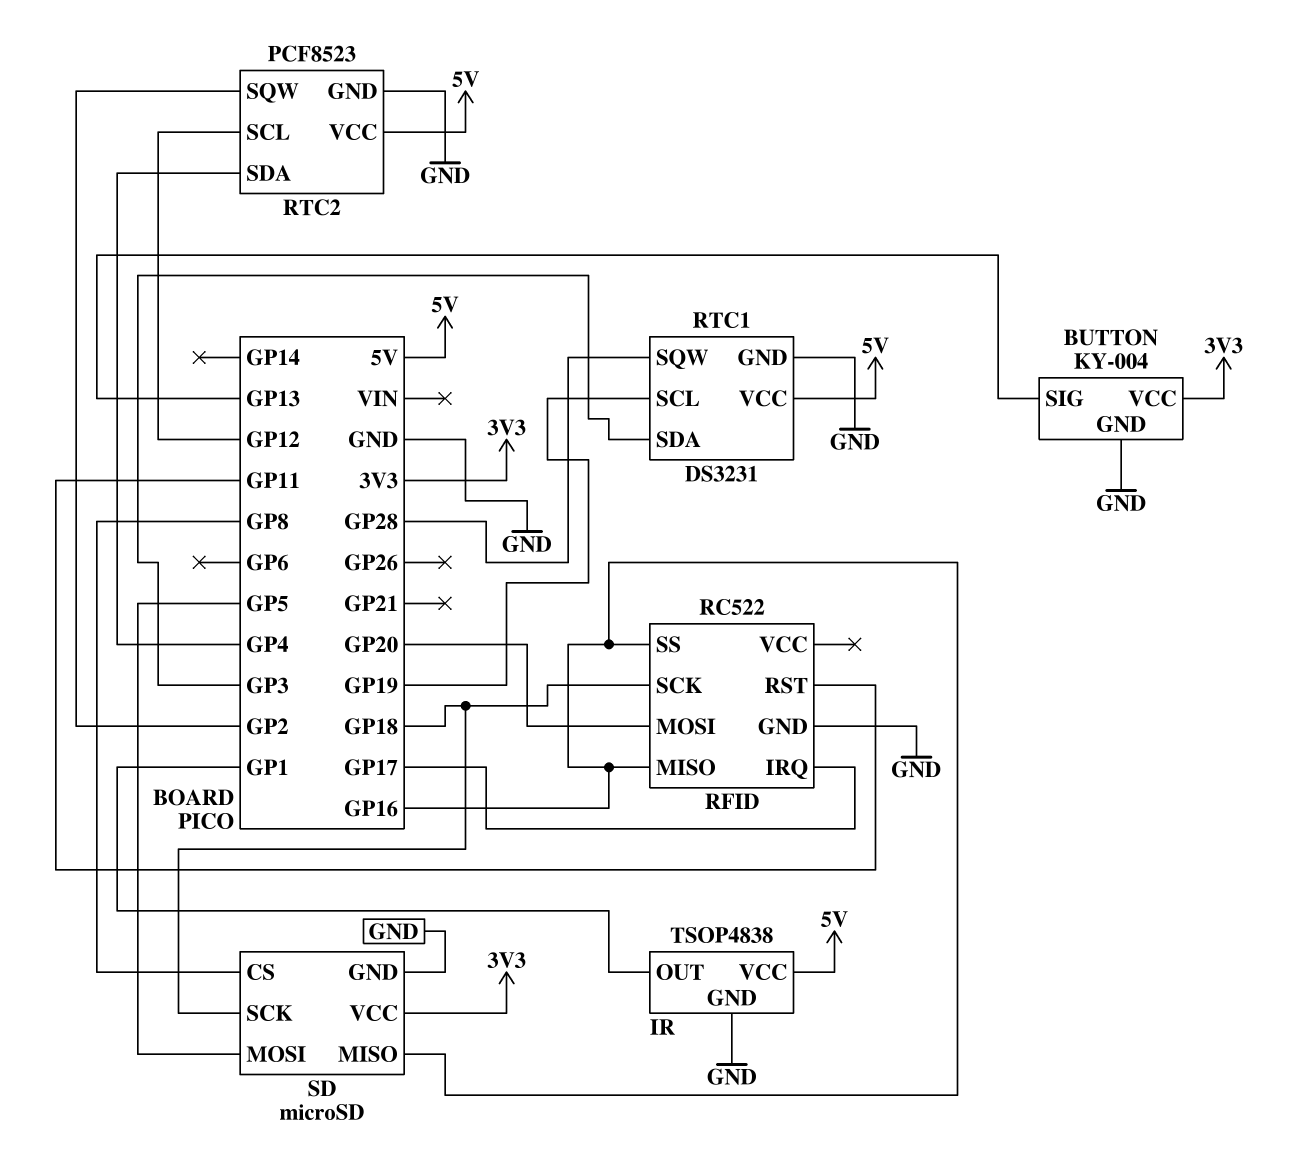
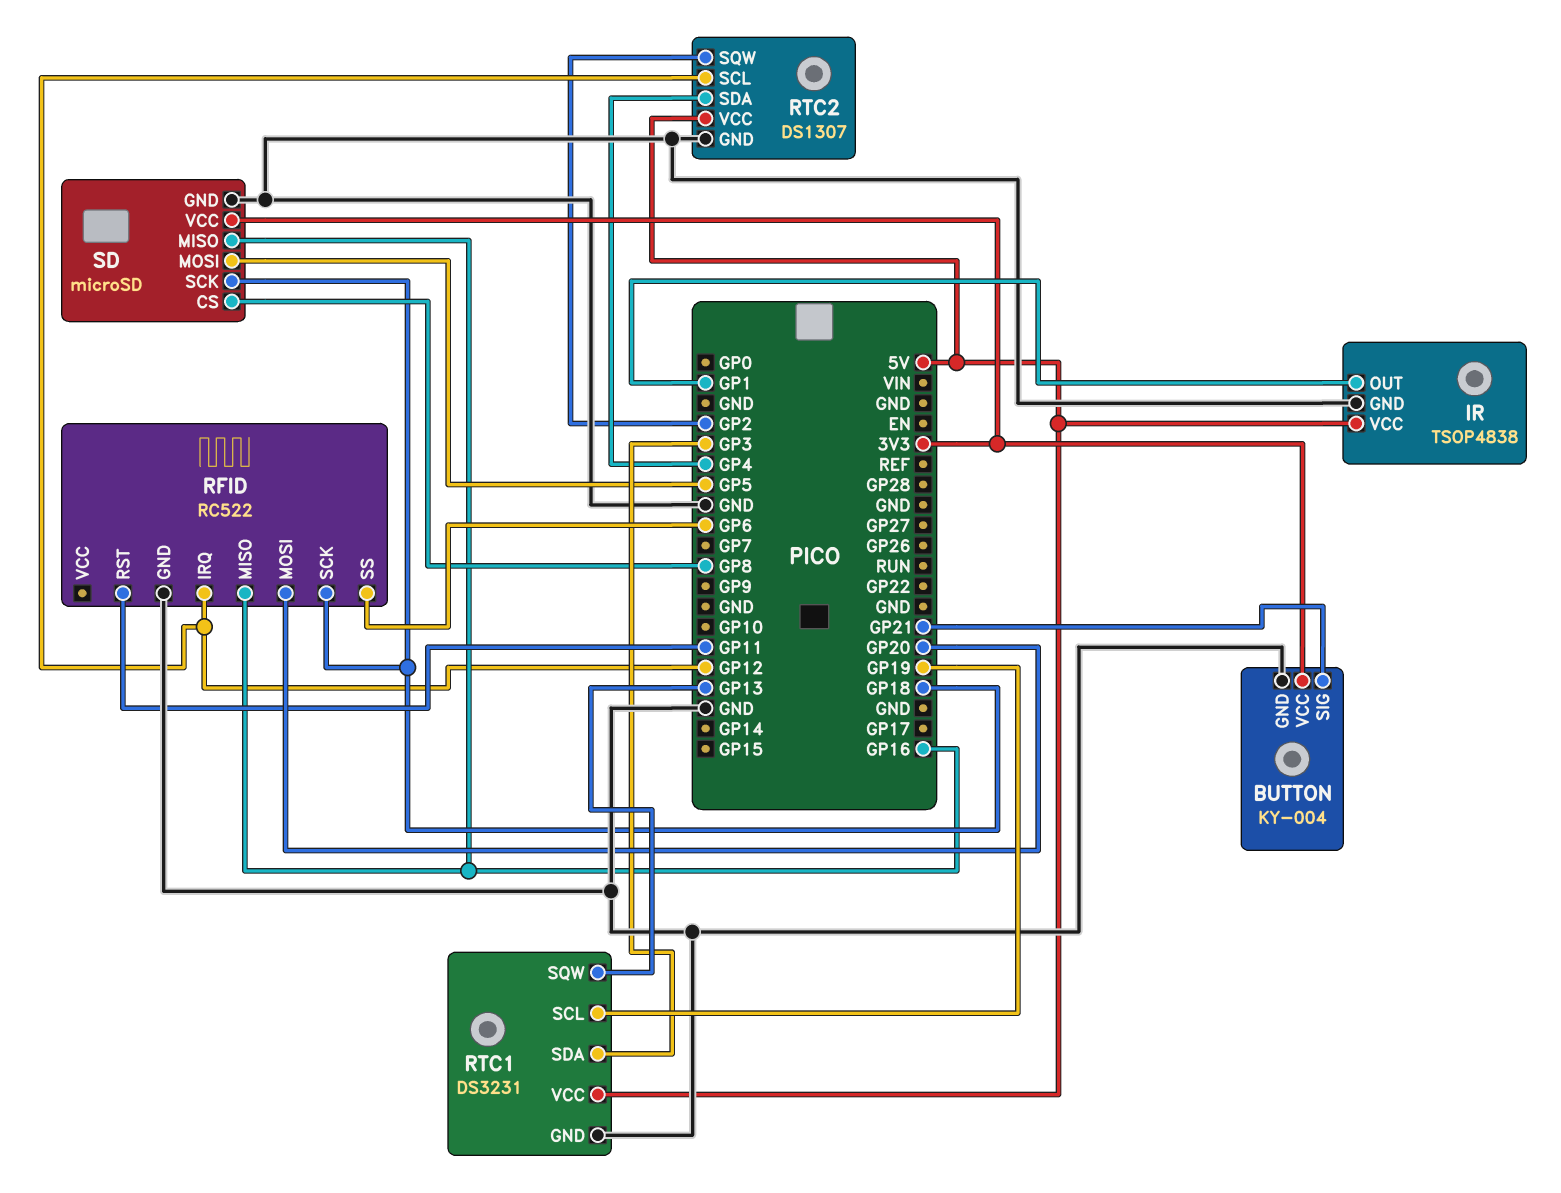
BUTTON pin SIG: GP13 -> GP21
RFID pin IRQ: GP17 -> GP12
RFID pin SS: GP16 -> GP6
RTC1 pin SQW: GP28 -> GP13
RTC2: PCF8523 -> DS1307

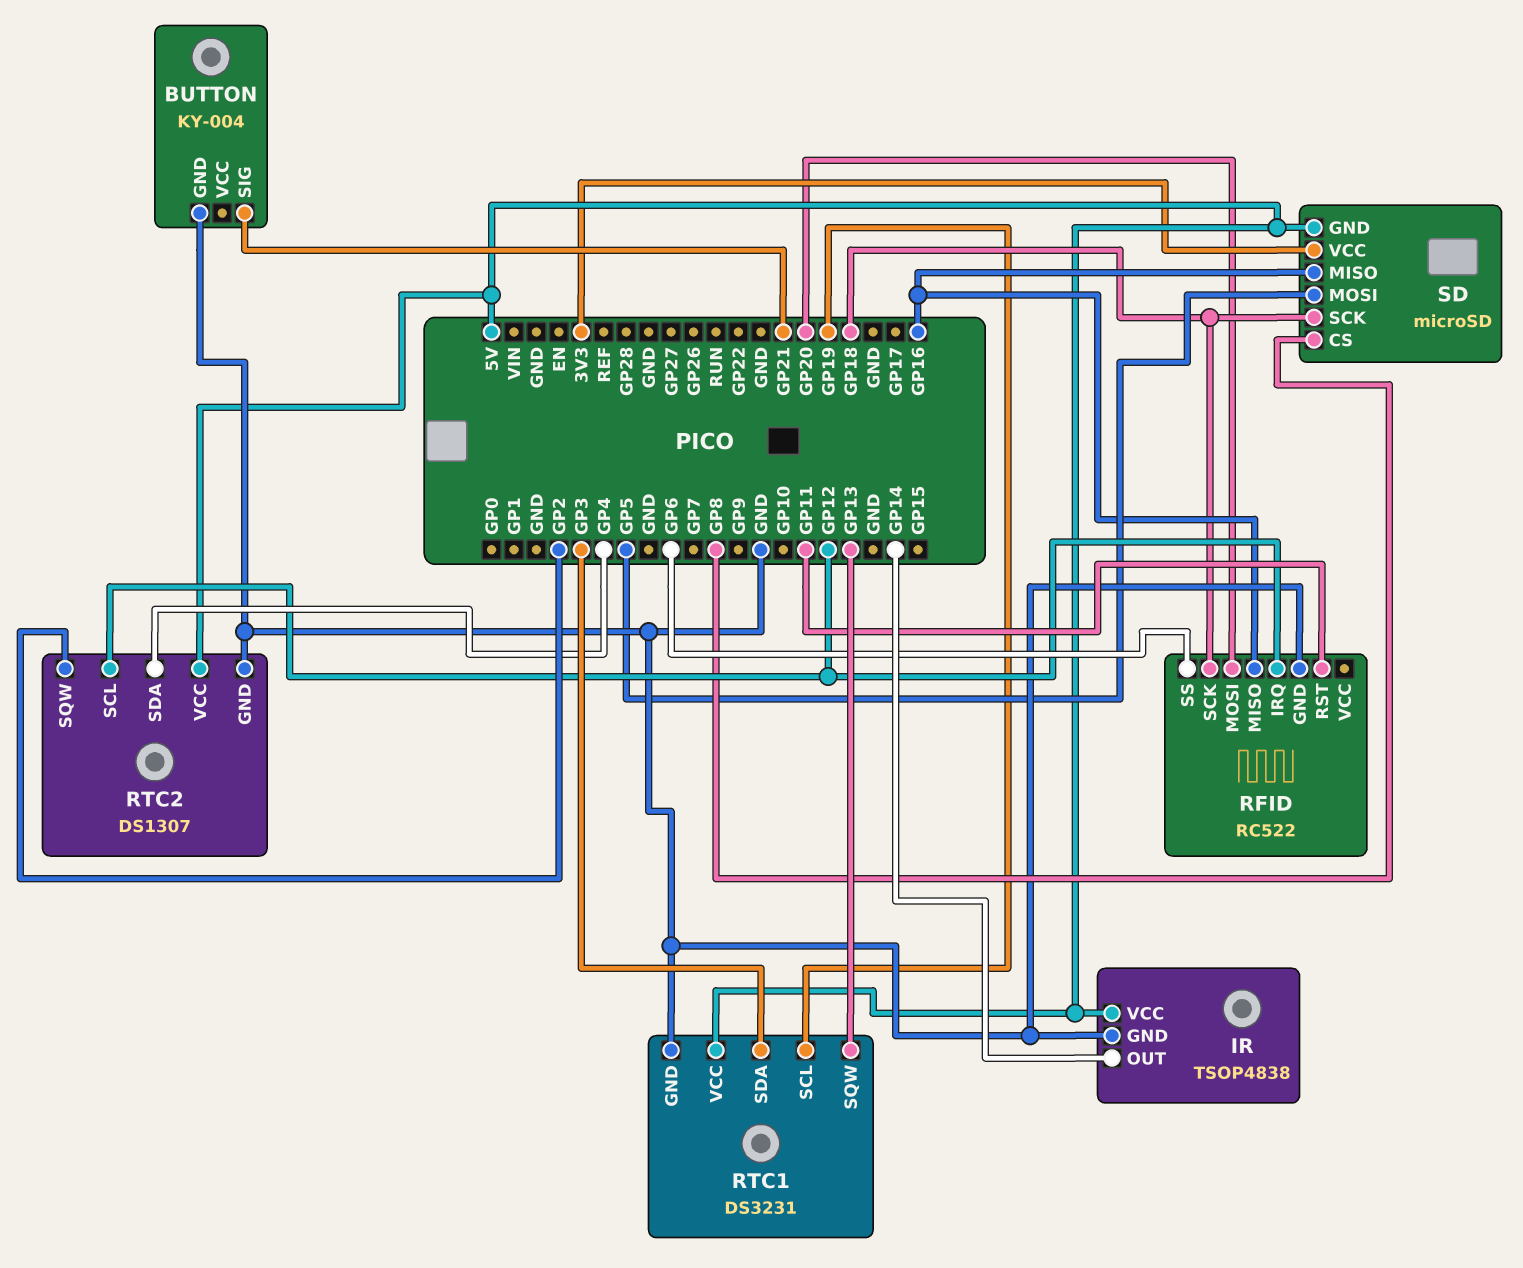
BUTTON pin VCC: 3V3 -> none
IR pin OUT: GP1 -> GP14
SD pin GND: GND -> 5V

